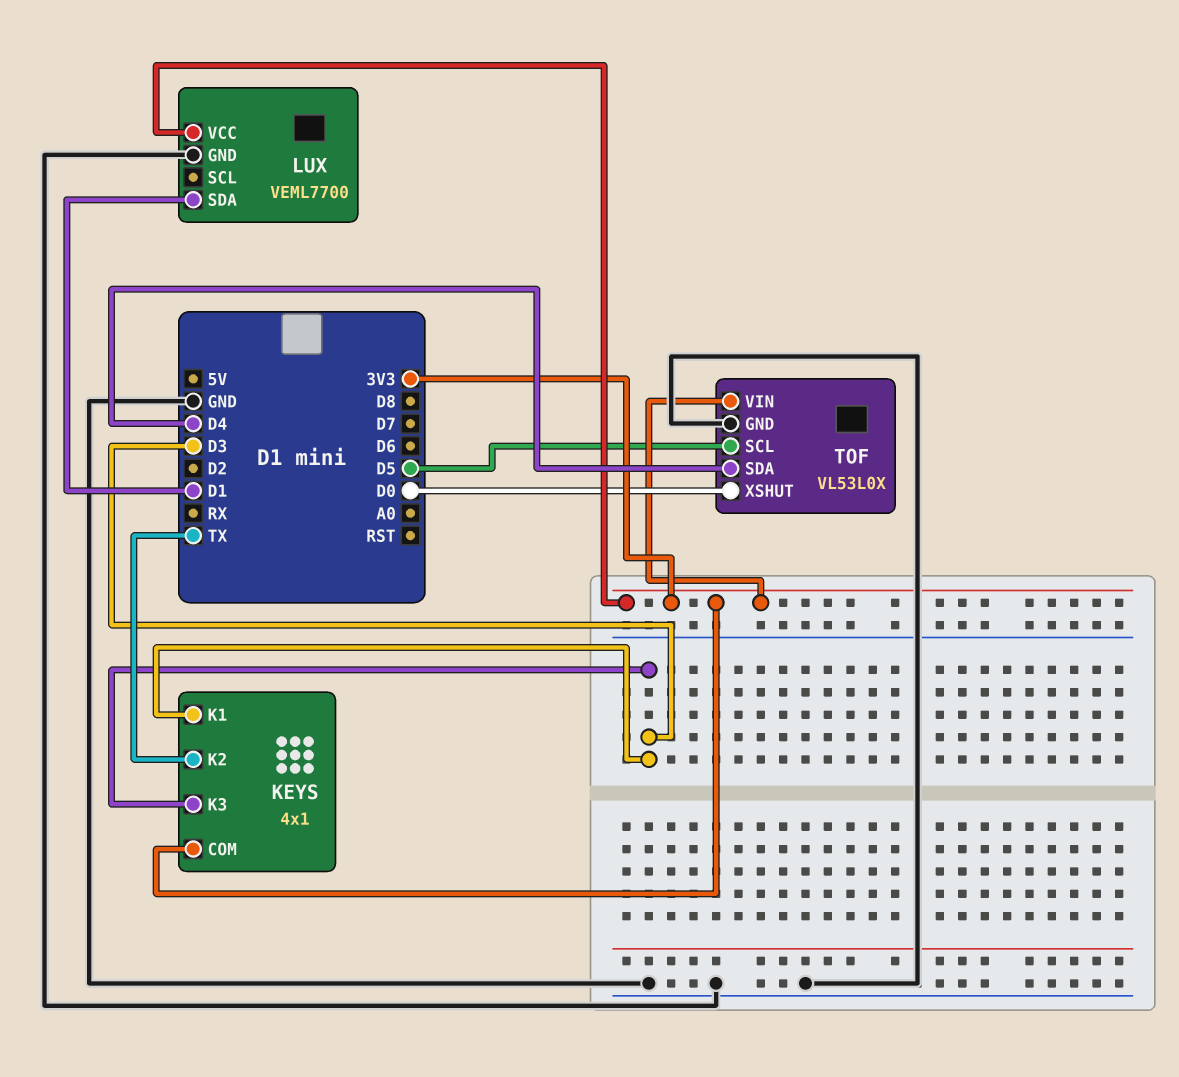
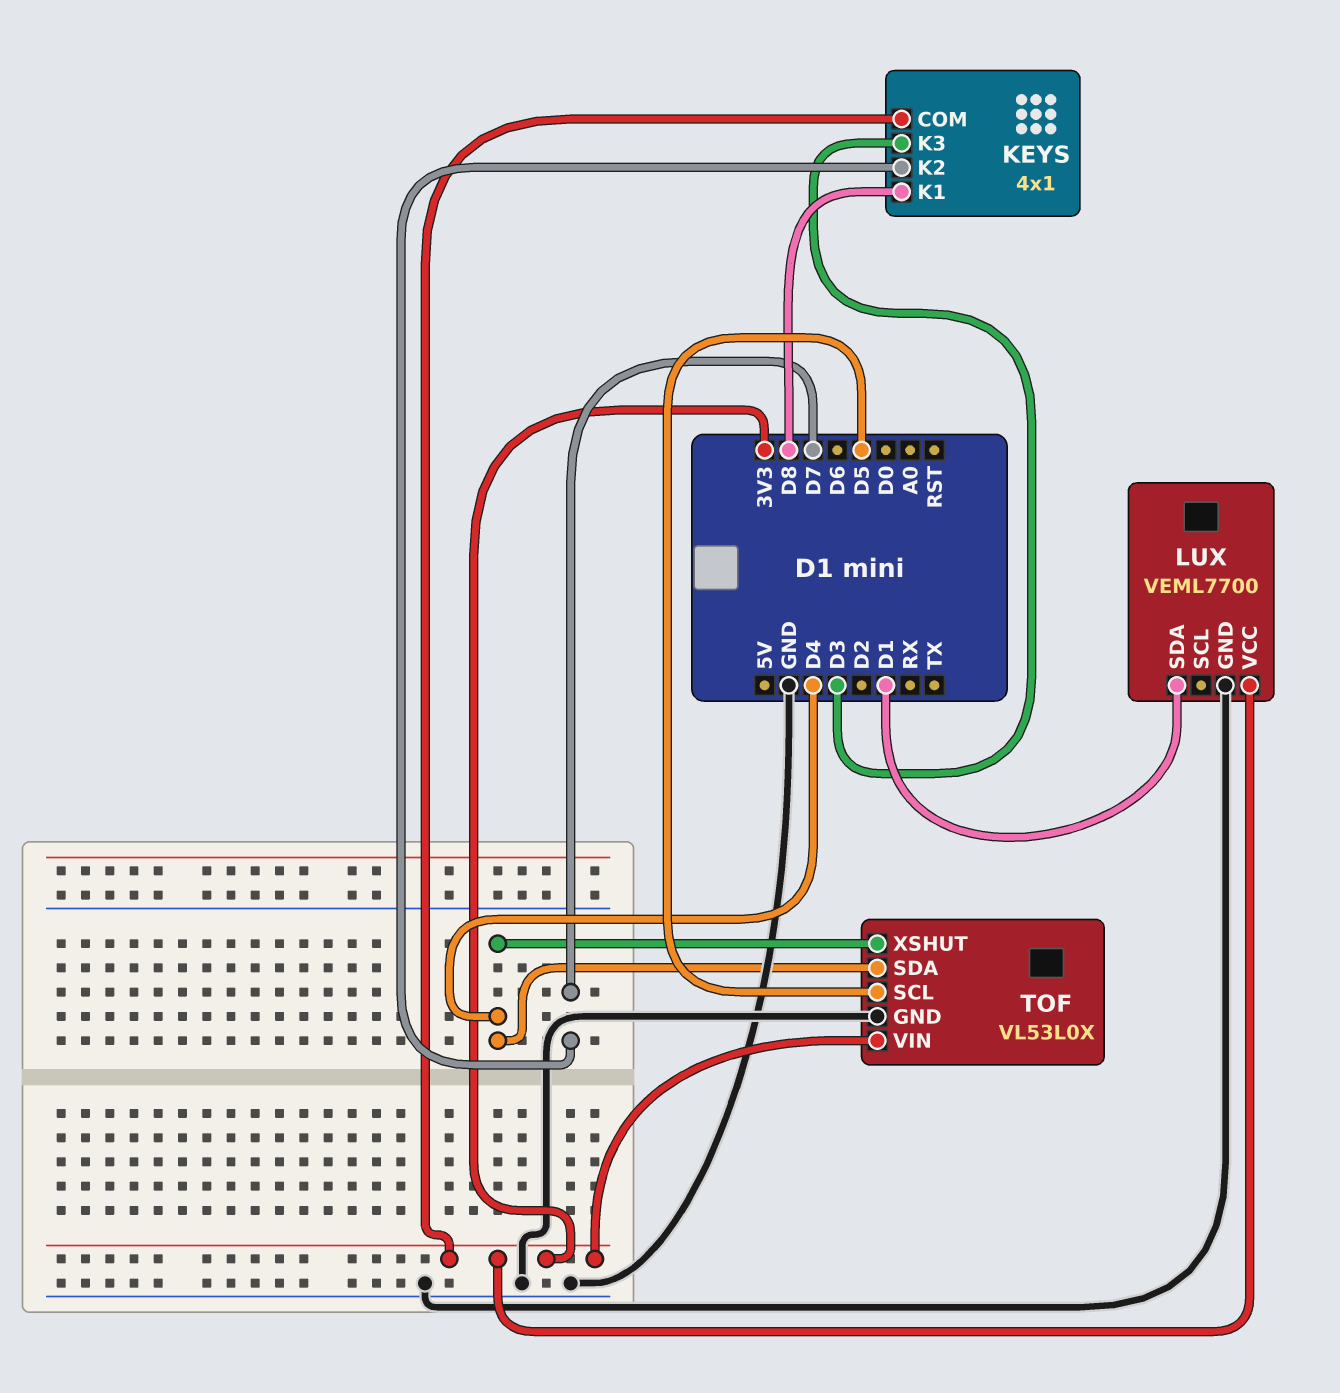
KEYS pin K1: D3 -> D8
KEYS pin K2: TX -> D7
TOF pin XSHUT: D0 -> D4

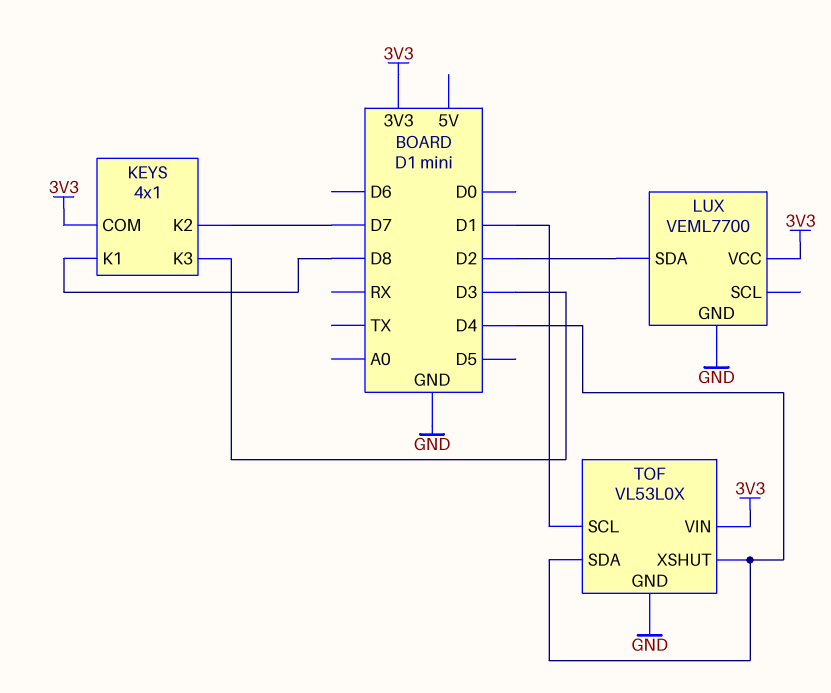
LUX pin SDA: D1 -> D2
TOF pin SCL: D5 -> D1

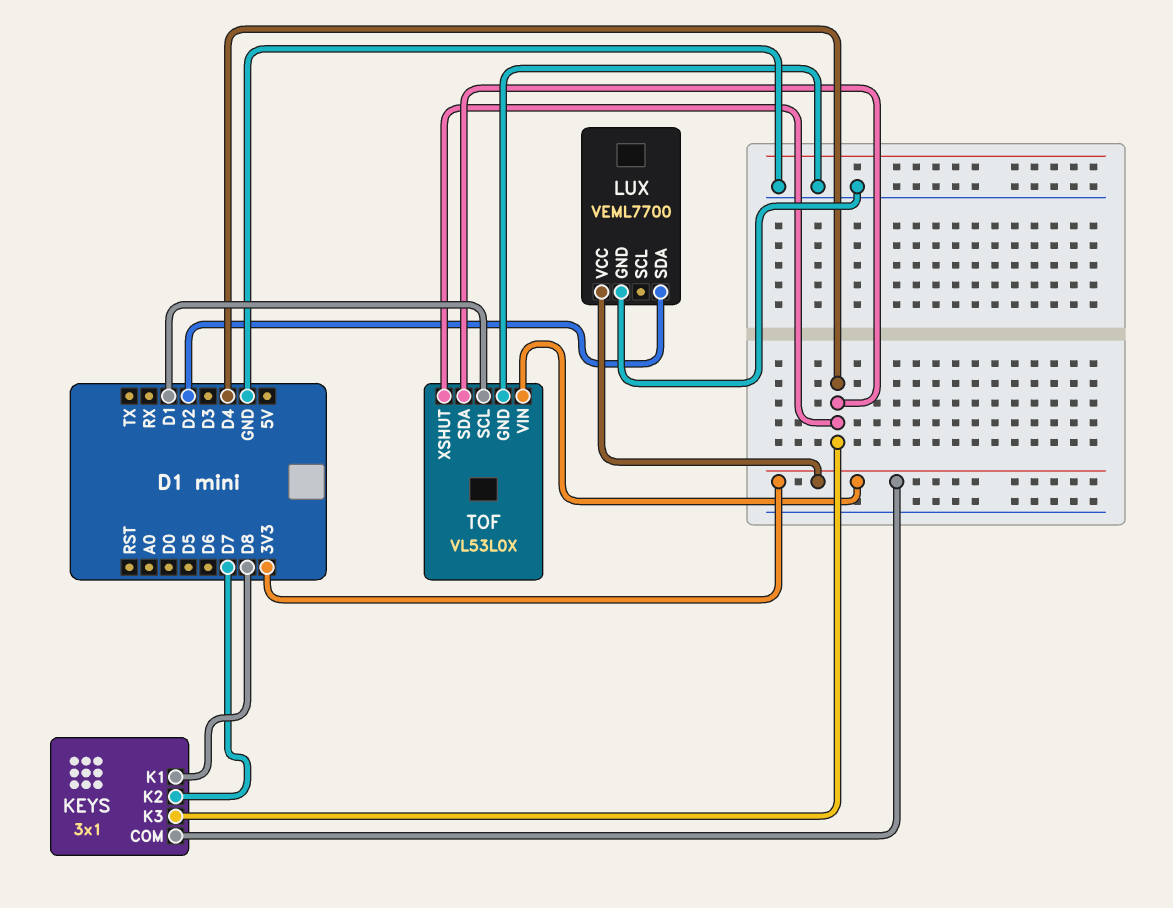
KEYS: 4x1 -> 3x1
KEYS pin K3: D3 -> D4

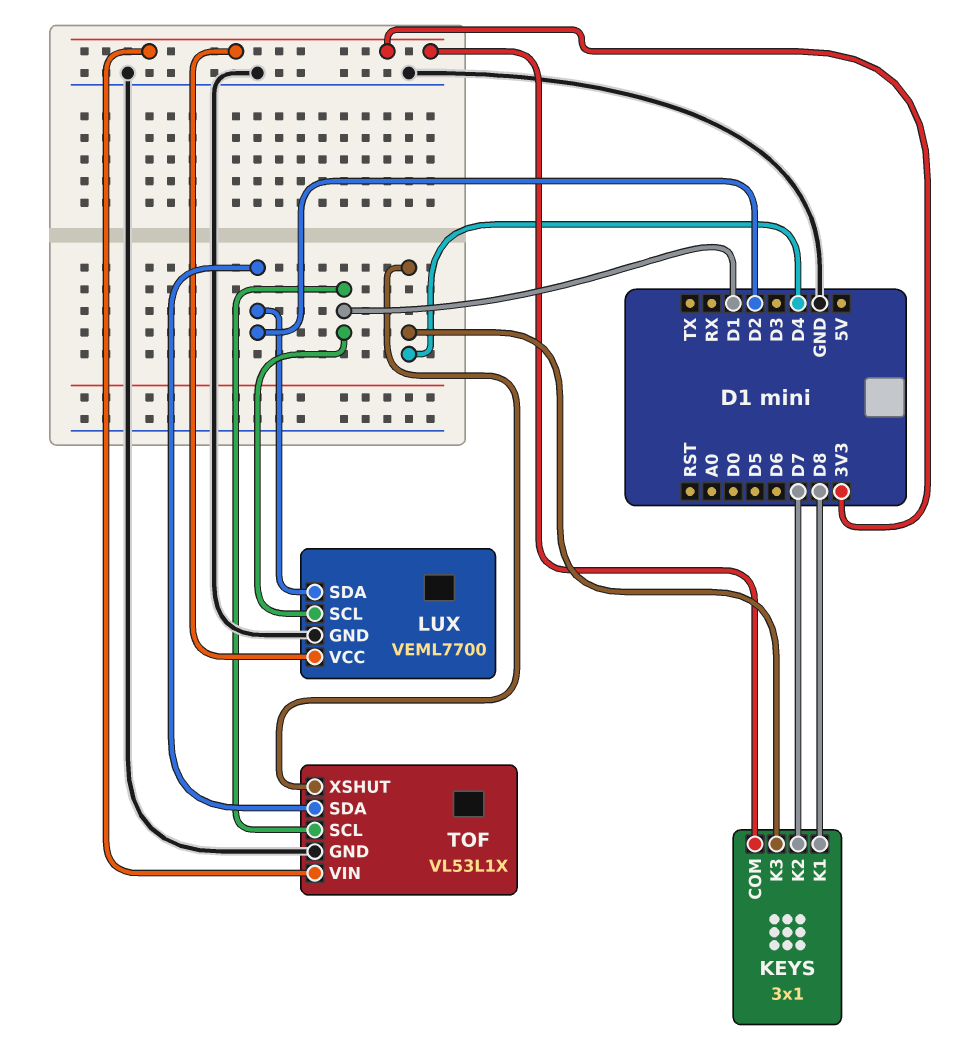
LUX pin SCL: none -> D1
TOF: VL53L0X -> VL53L1X
TOF pin SDA: D4 -> D2

